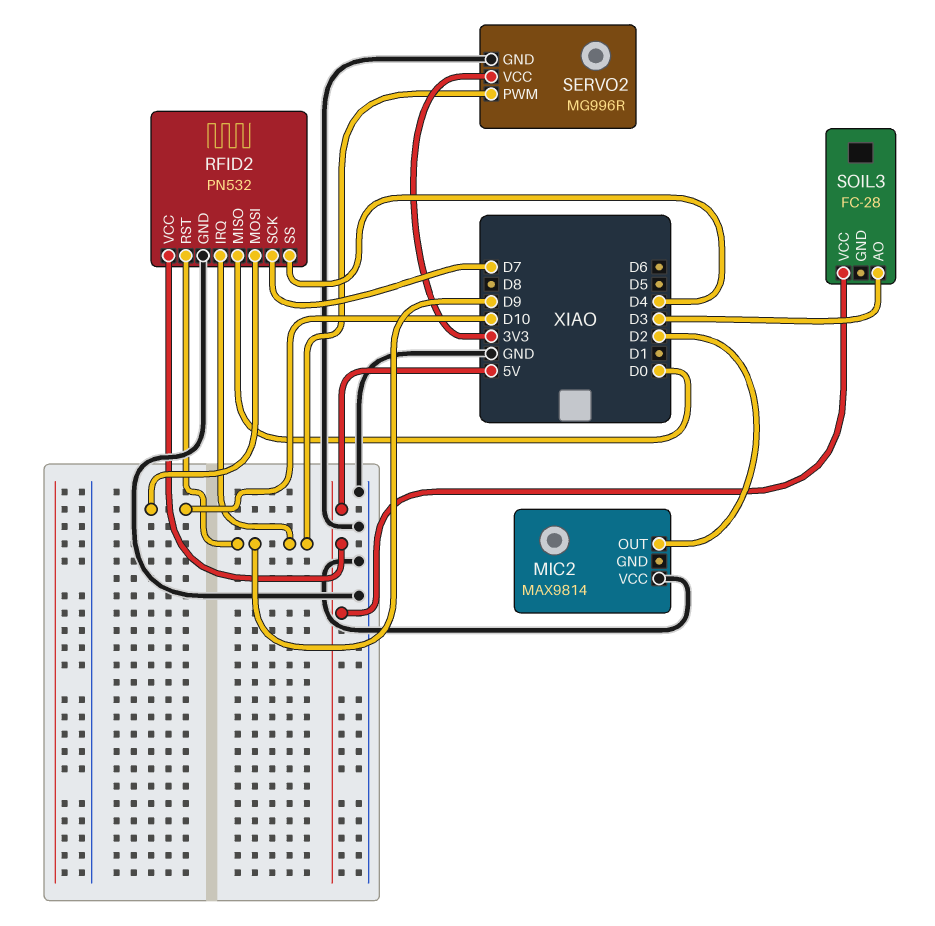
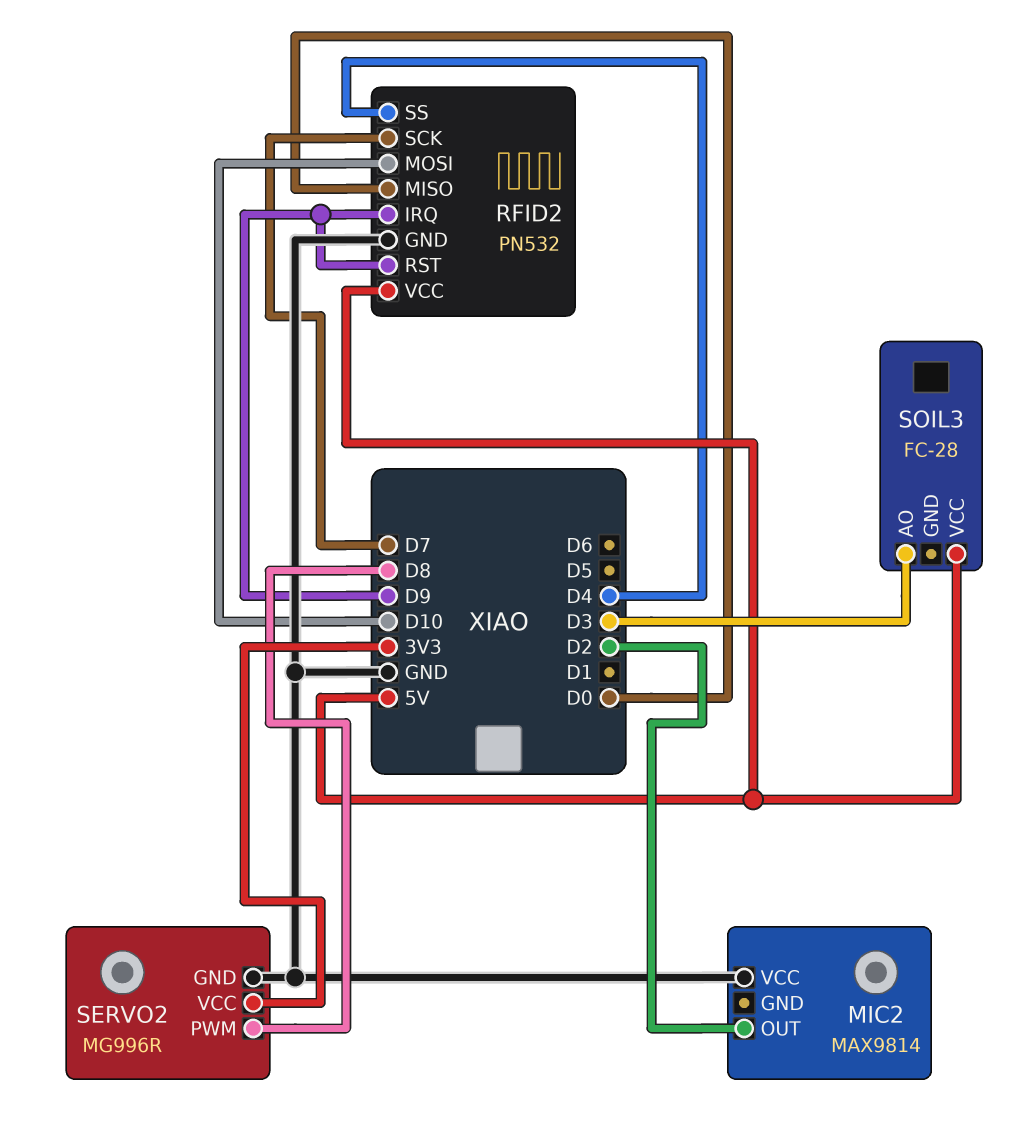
SERVO2 pin PWM: D9 -> D8

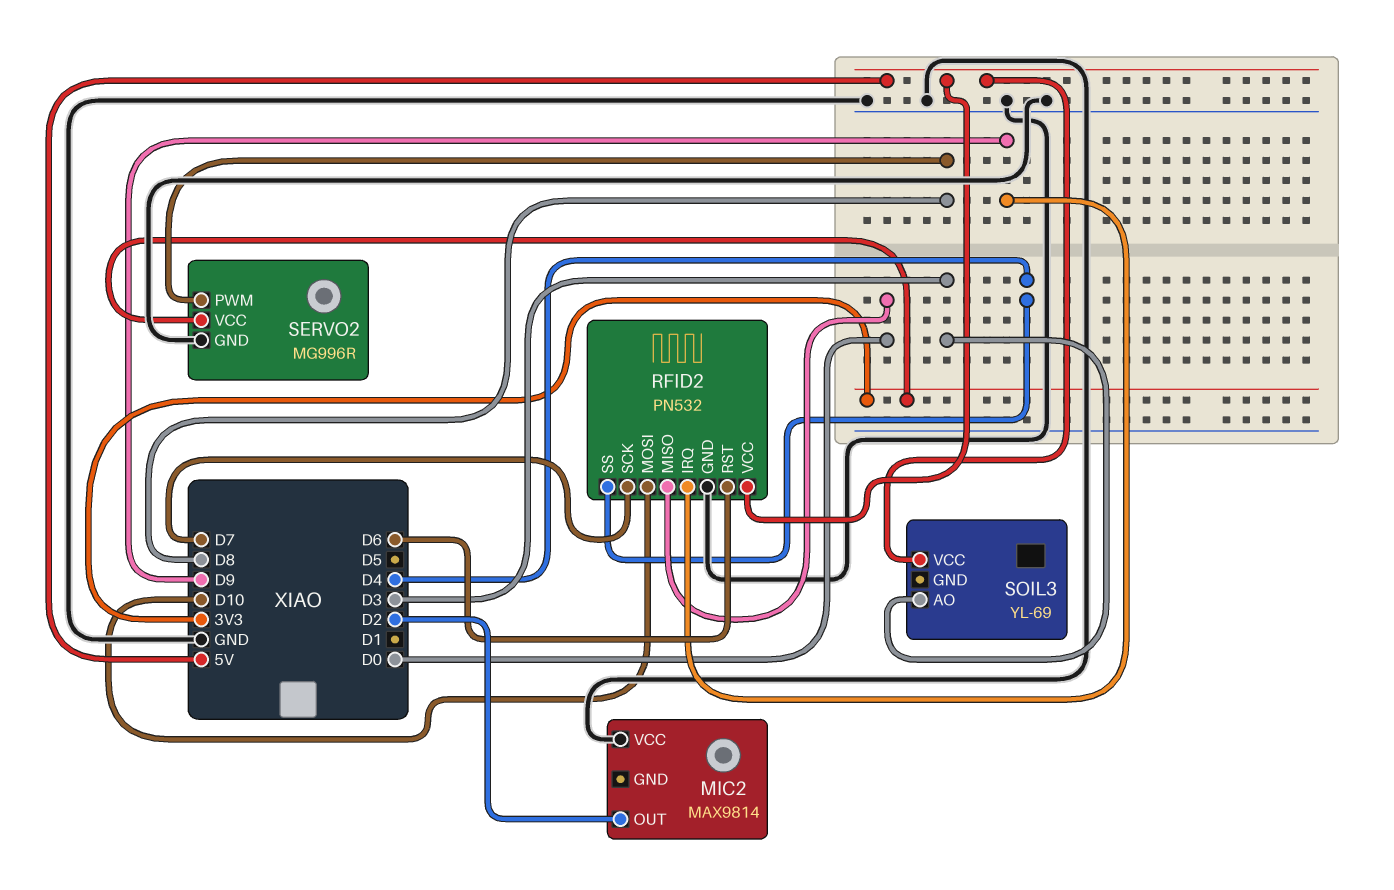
RFID2 pin RST: D9 -> D6
SOIL3: FC-28 -> YL-69

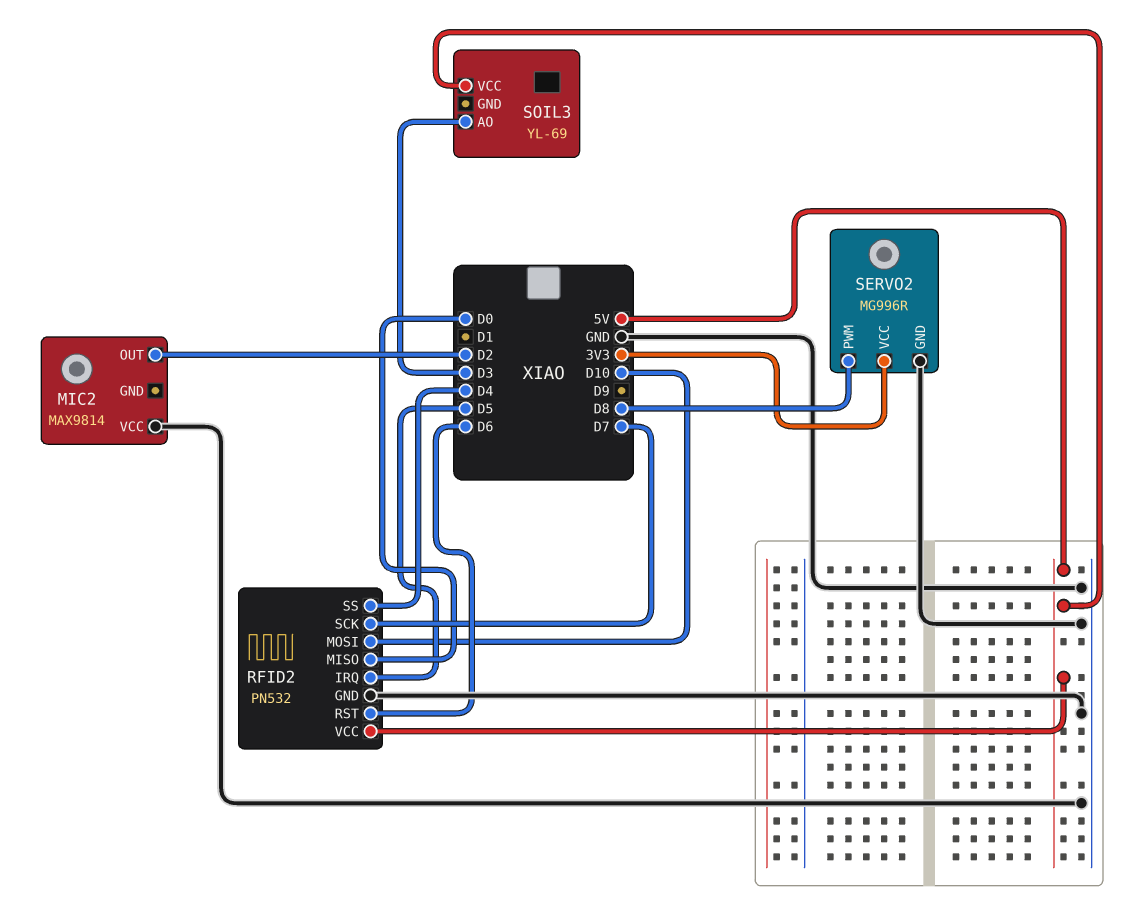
RFID2 pin IRQ: D9 -> D5

